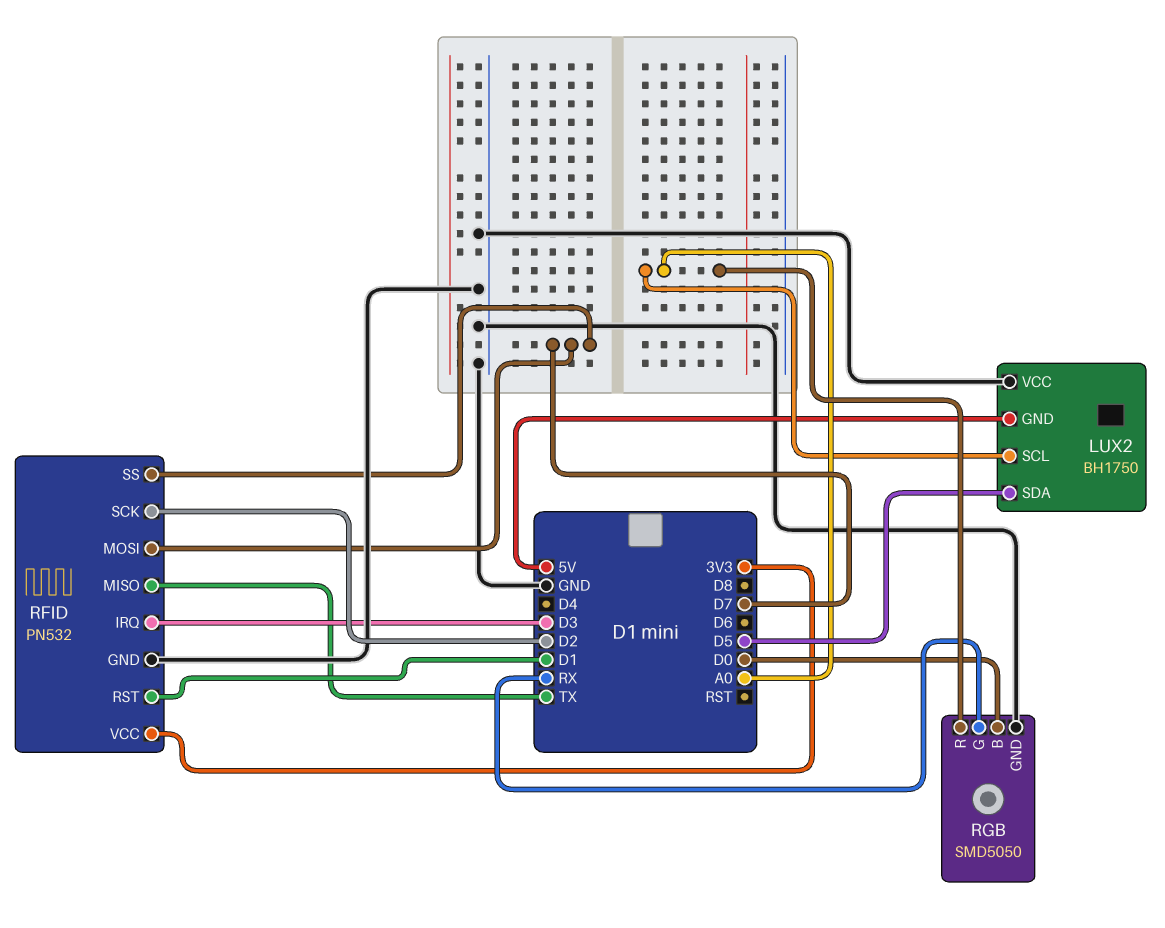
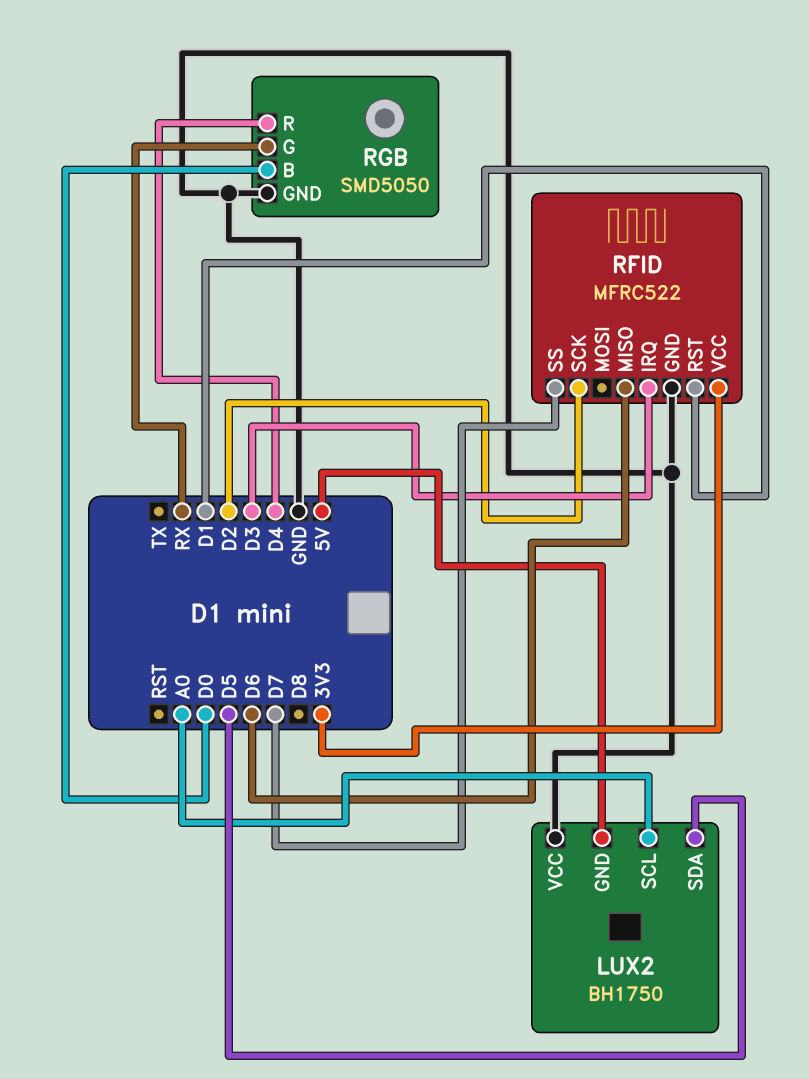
RFID: PN532 -> MFRC522
RFID pin MISO: TX -> D6
RFID pin MOSI: D7 -> none
RGB pin R: A0 -> D4

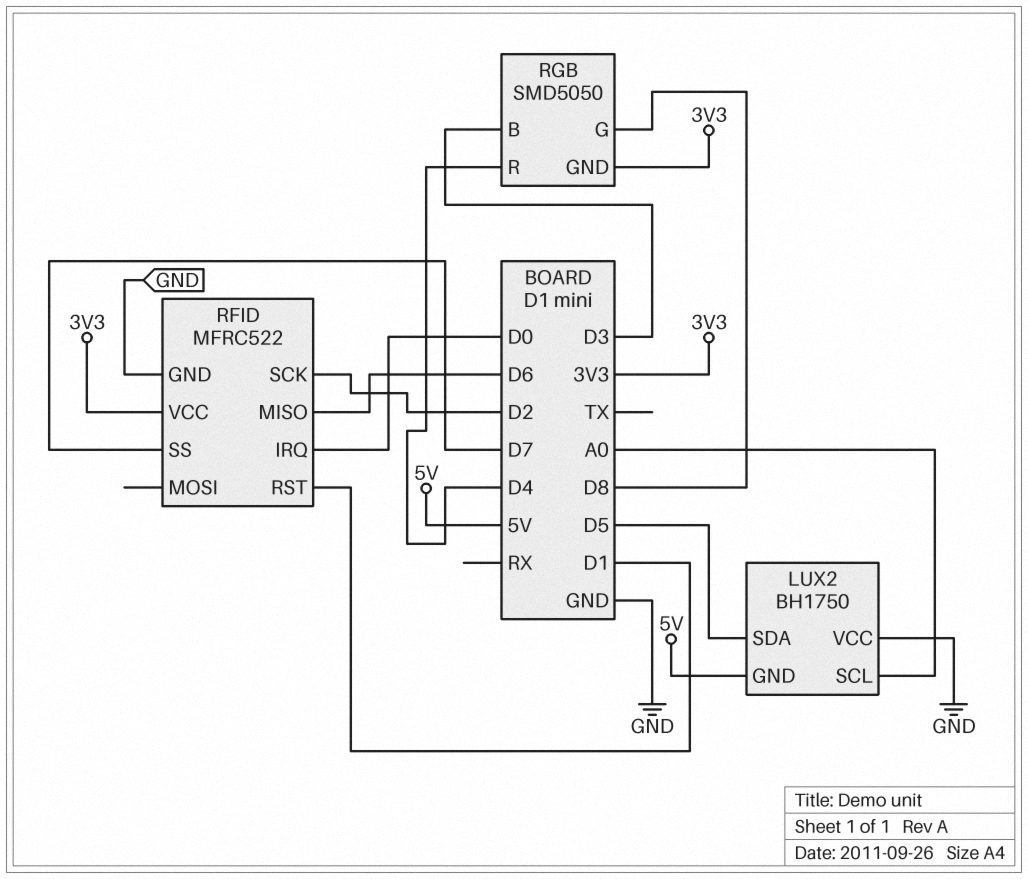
RFID pin IRQ: D3 -> D0
RGB pin B: D0 -> D3
RGB pin G: RX -> D8
RGB pin GND: GND -> 3V3

